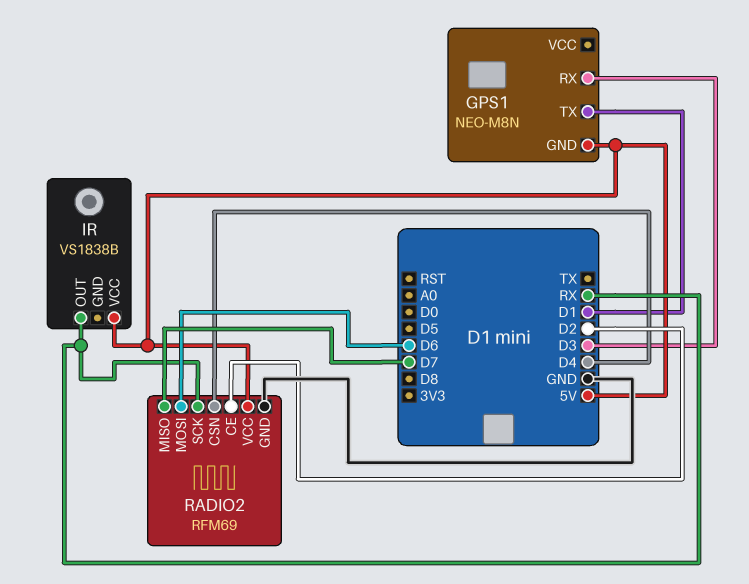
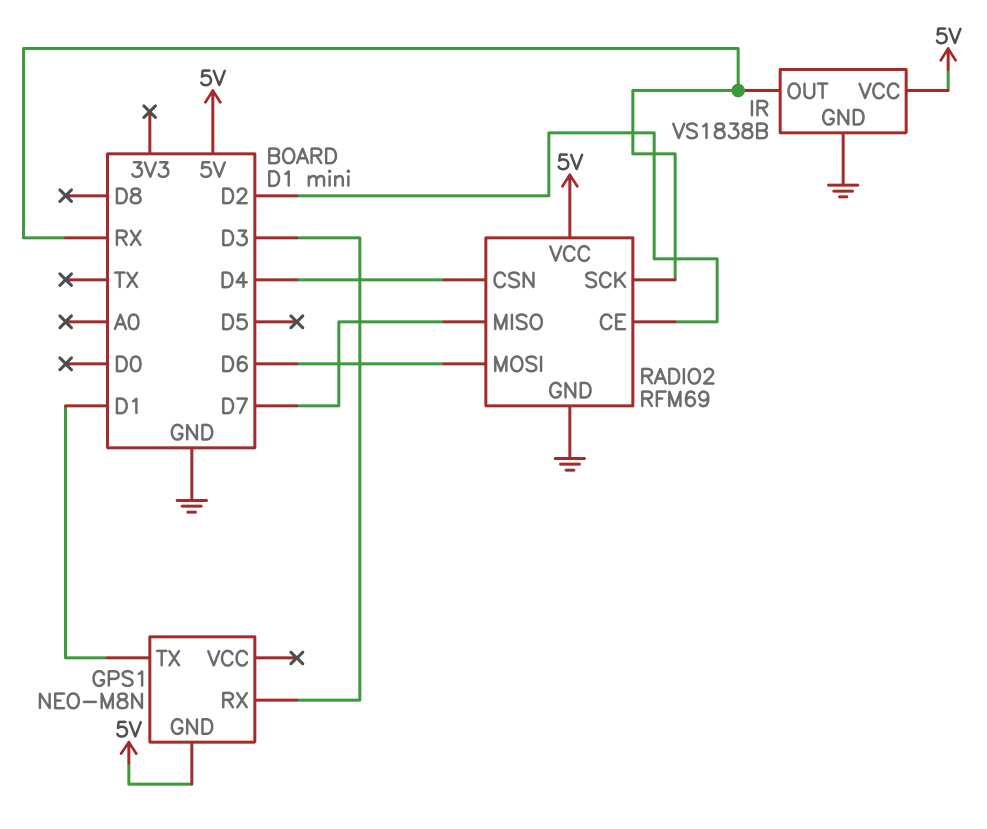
IR pin GND: none -> GND

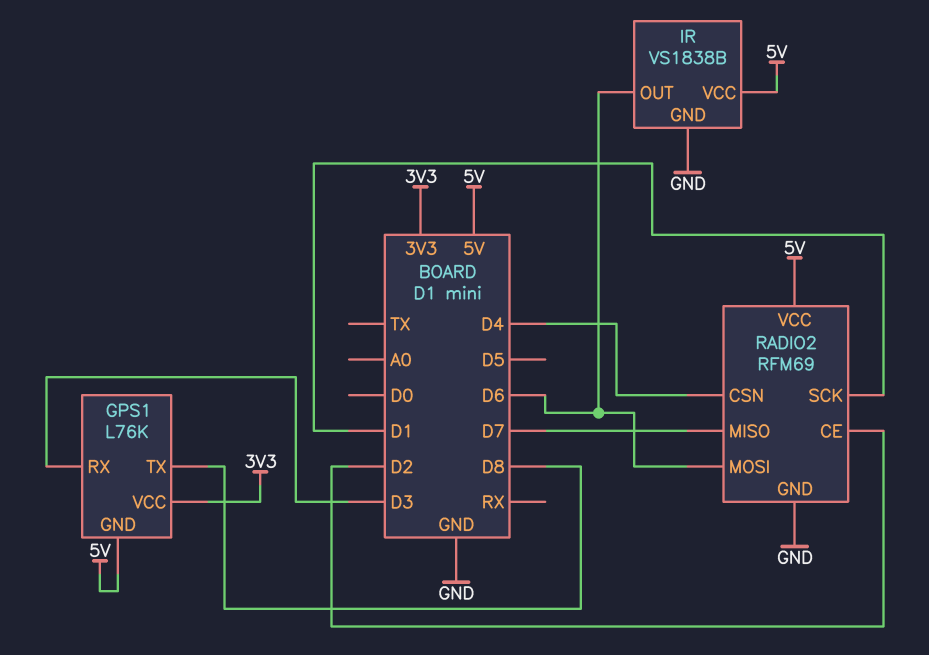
GPS1: NEO-M8N -> L76K
GPS1 pin TX: D1 -> D8
GPS1 pin VCC: none -> 3V3
IR pin OUT: RX -> D6
RADIO2 pin SCK: RX -> D1

